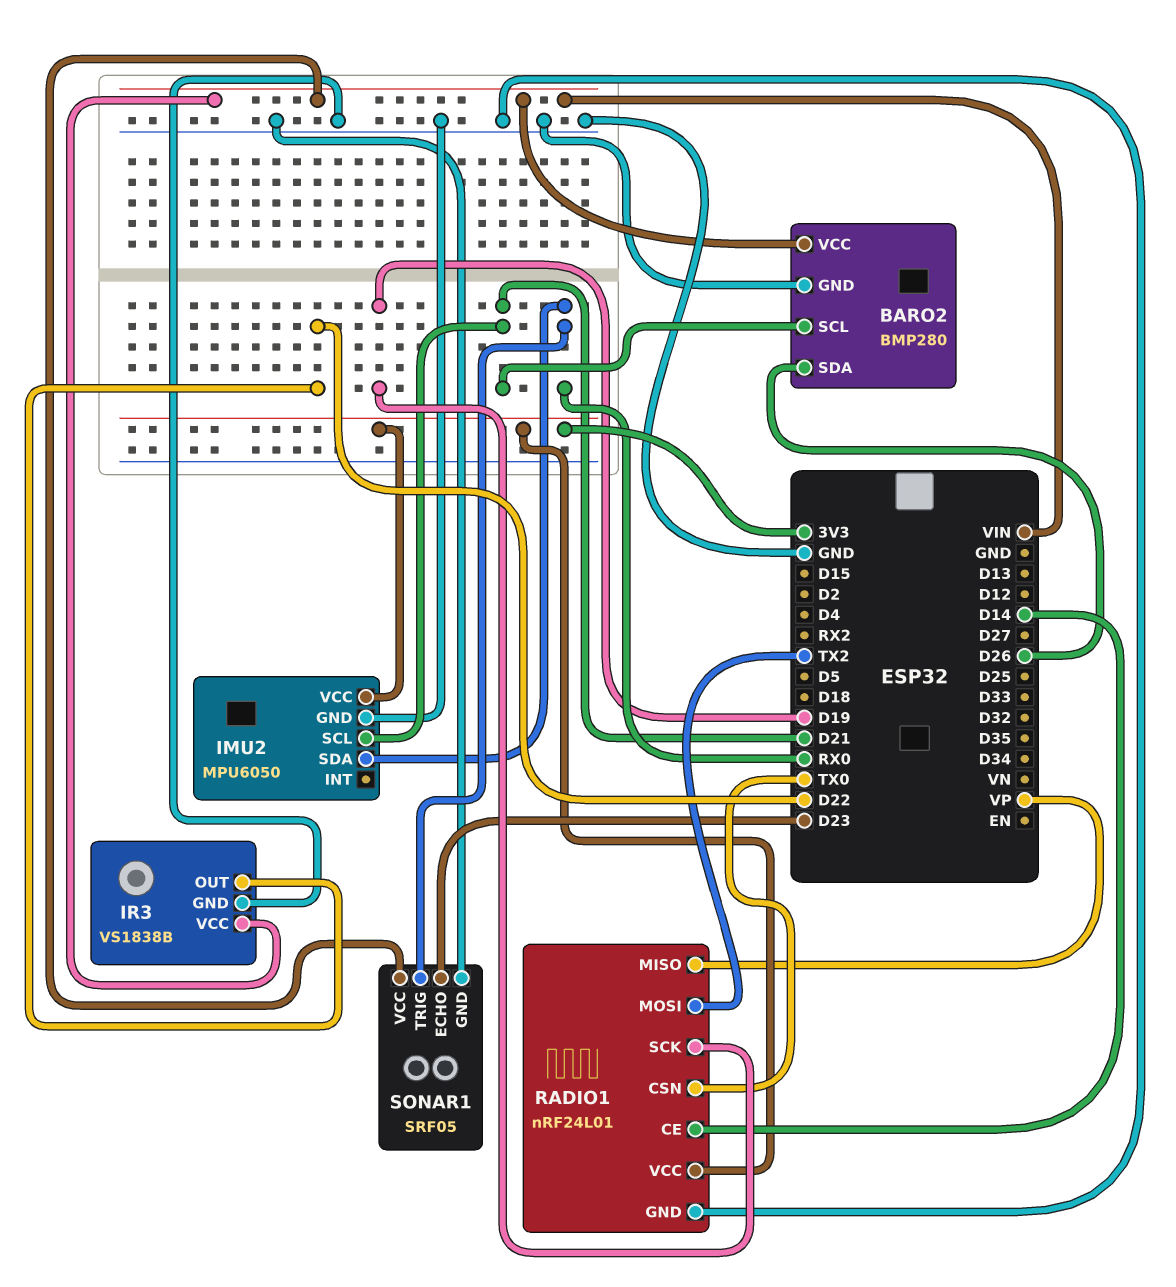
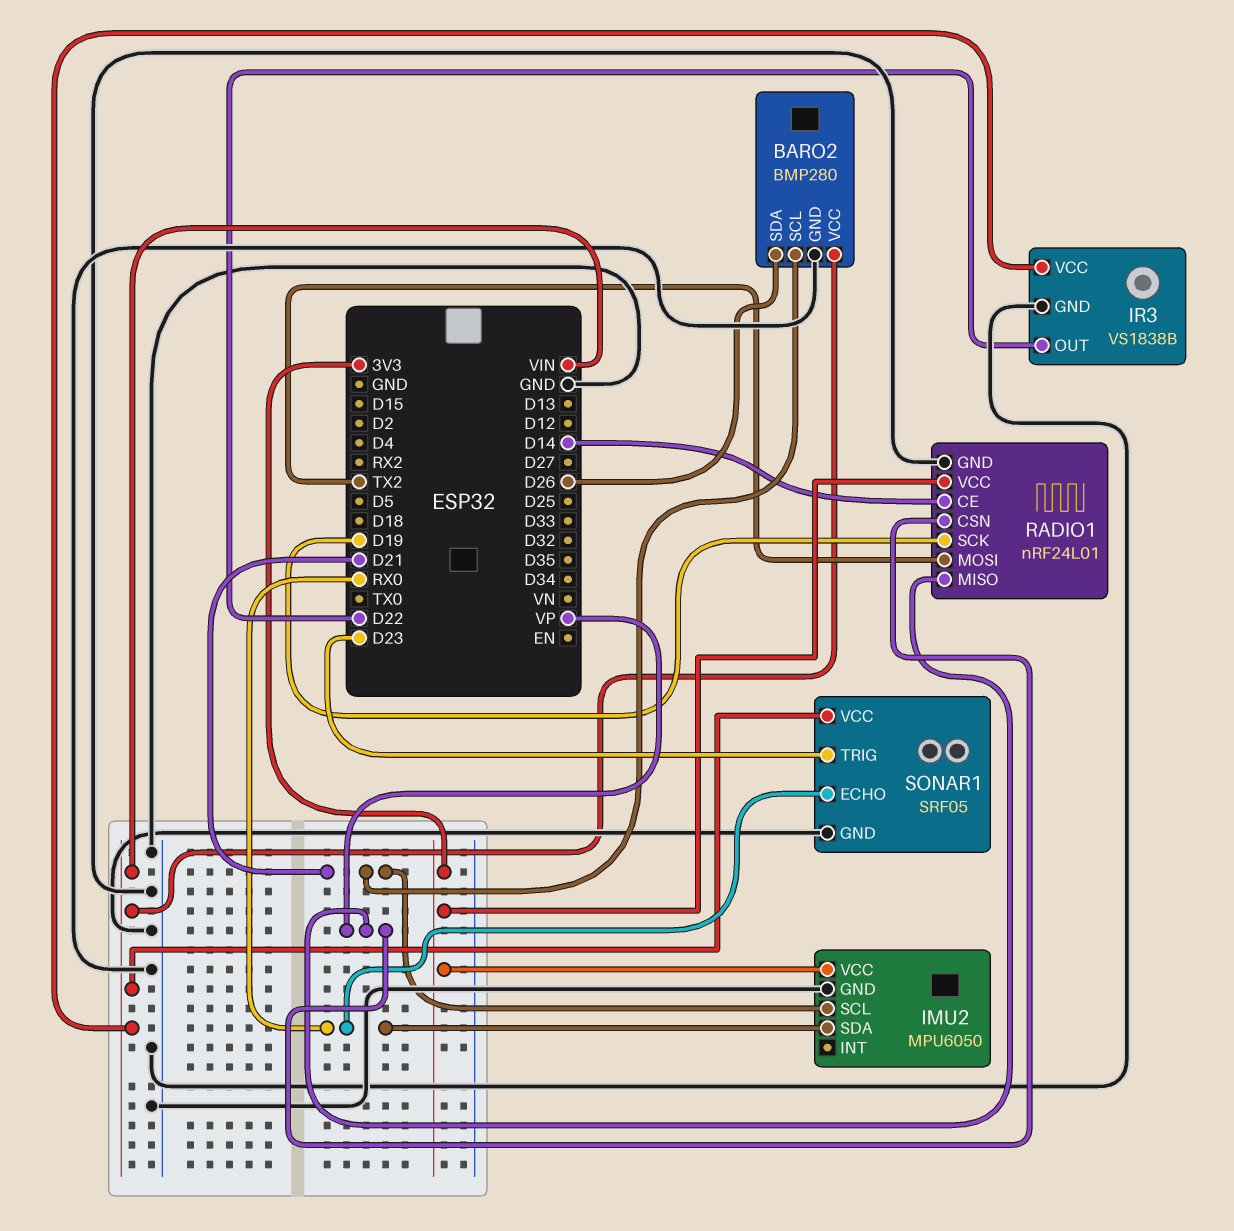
RADIO1 pin CSN: TX0 -> VP
SONAR1 pin ECHO: D23 -> RX0
SONAR1 pin TRIG: RX0 -> D23

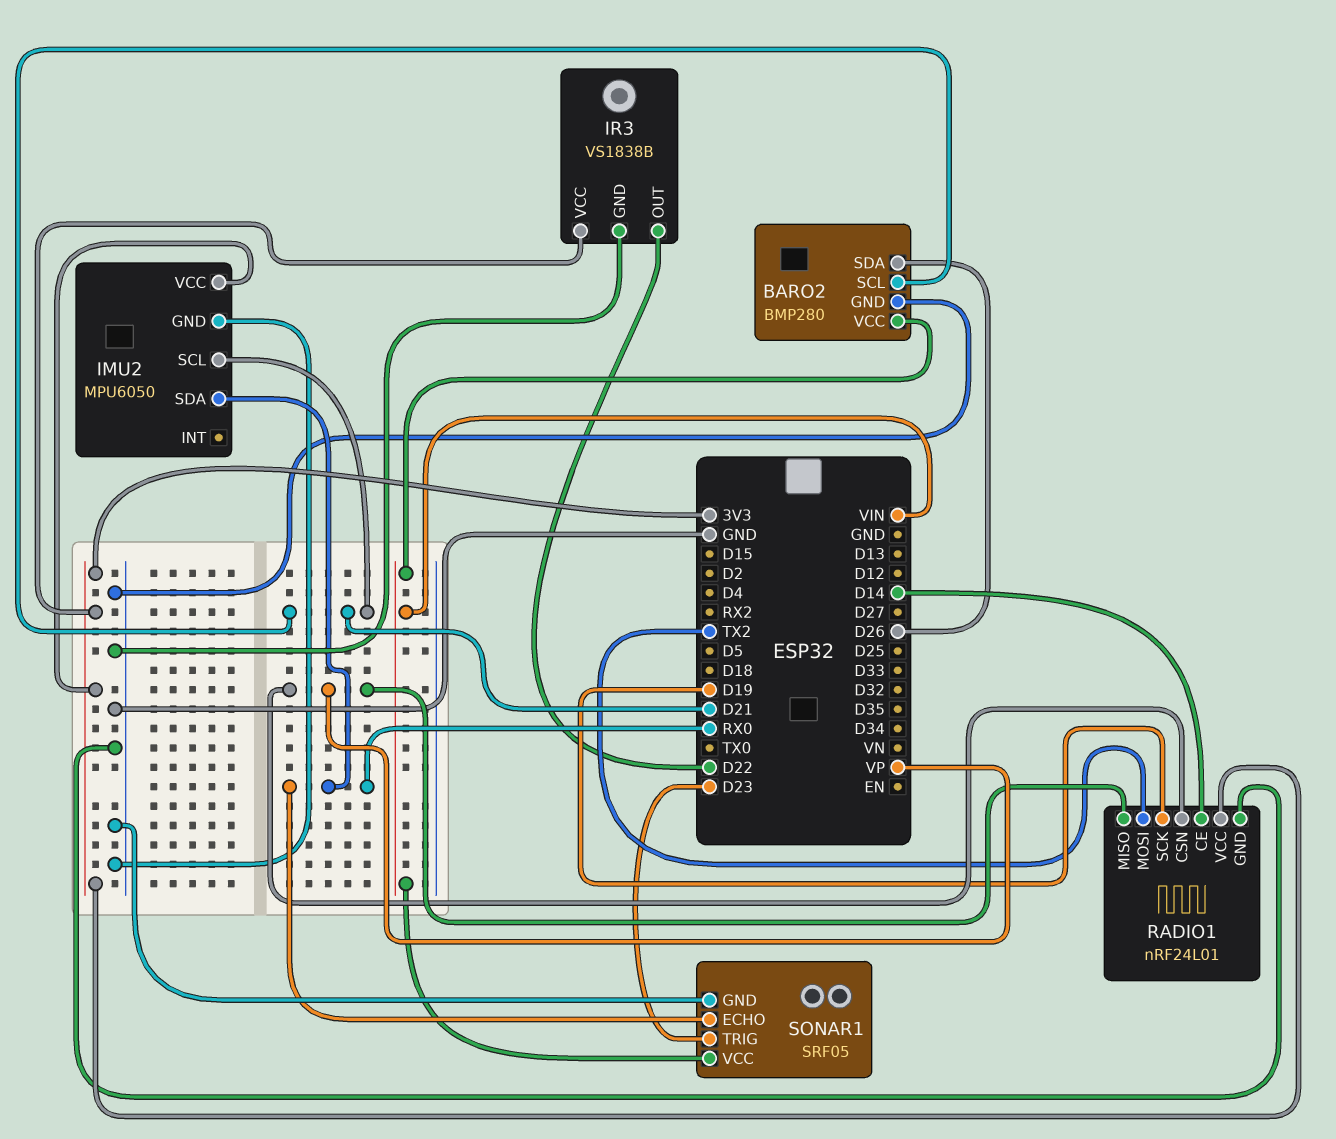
IR3 pin VCC: VIN -> 3V3

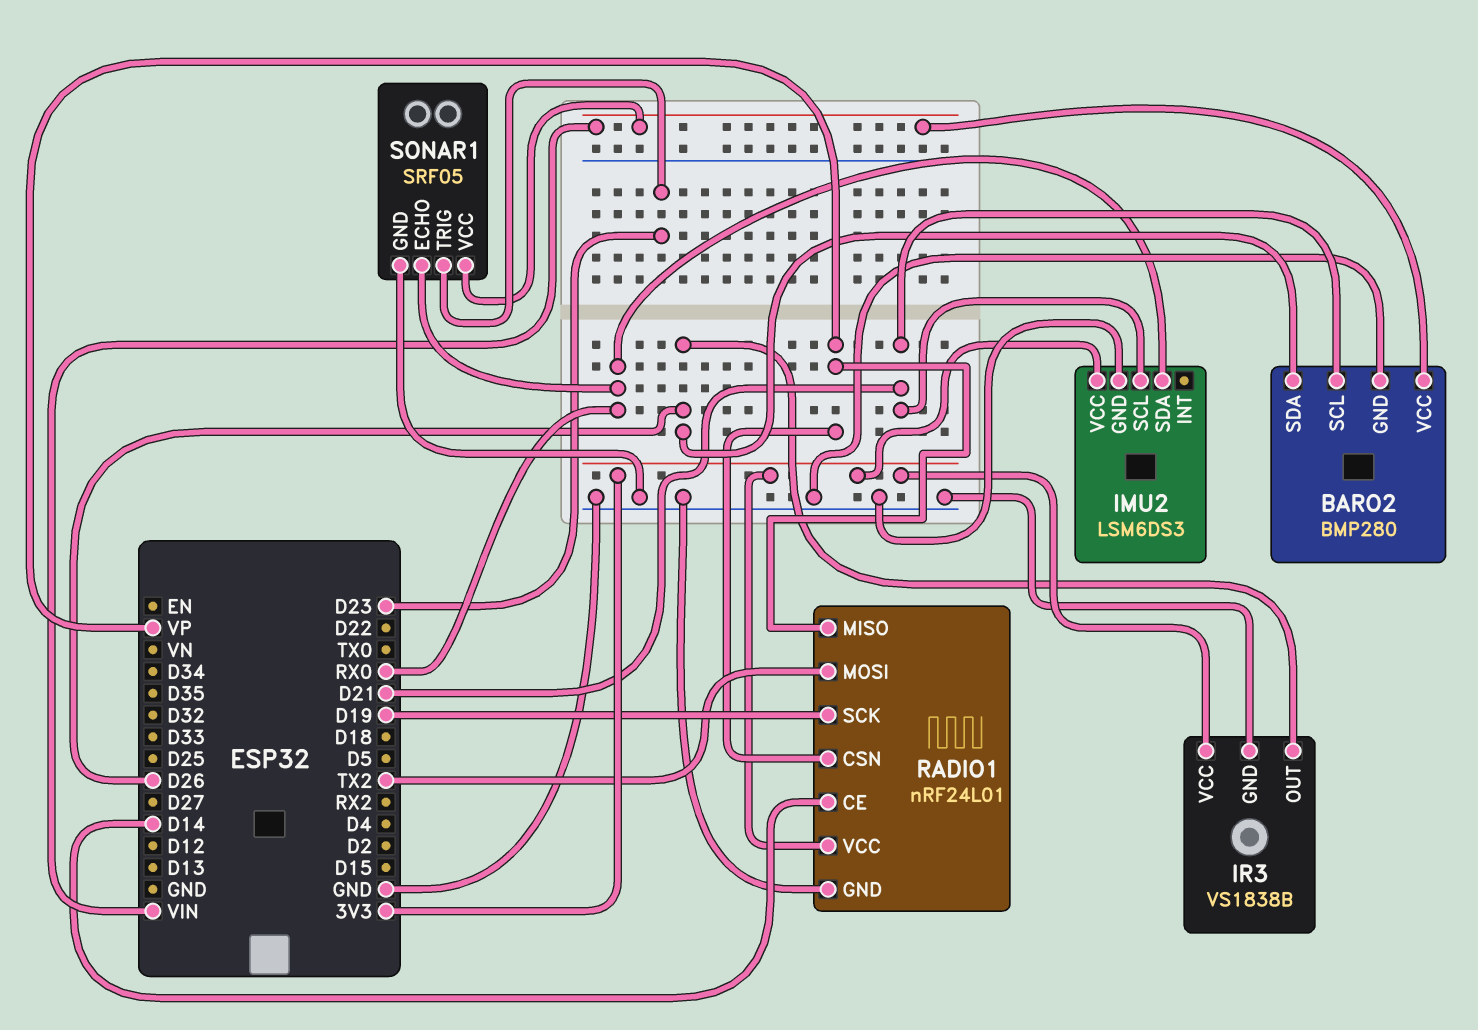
IMU2: MPU6050 -> LSM6DS3
IR3 pin OUT: D22 -> D26

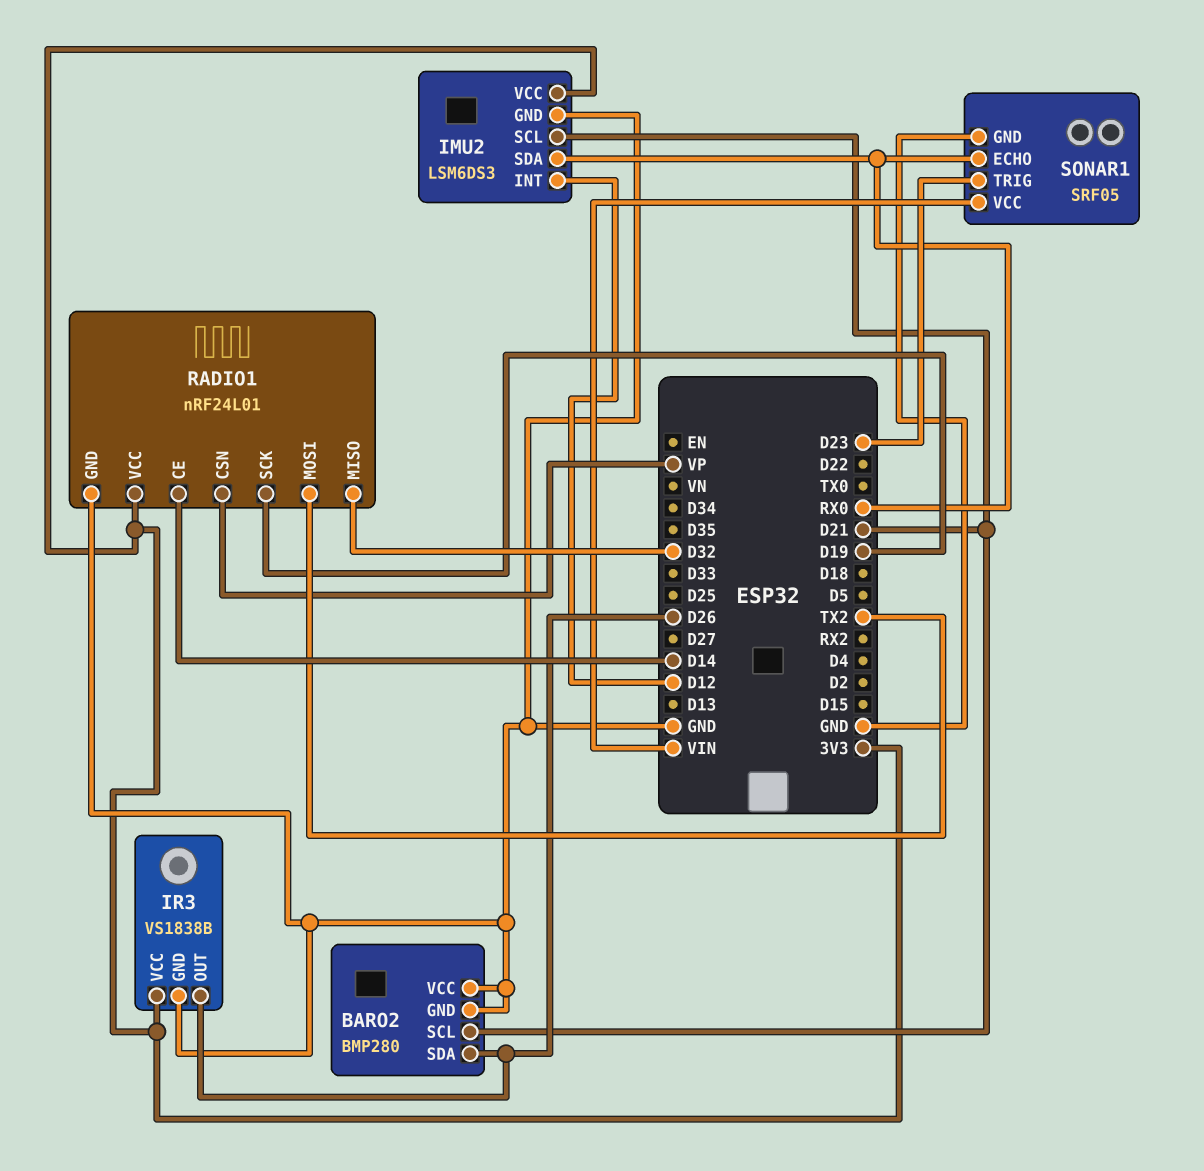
BARO2 pin VCC: VIN -> GND
IMU2 pin INT: none -> D12
RADIO1 pin MISO: VP -> D32

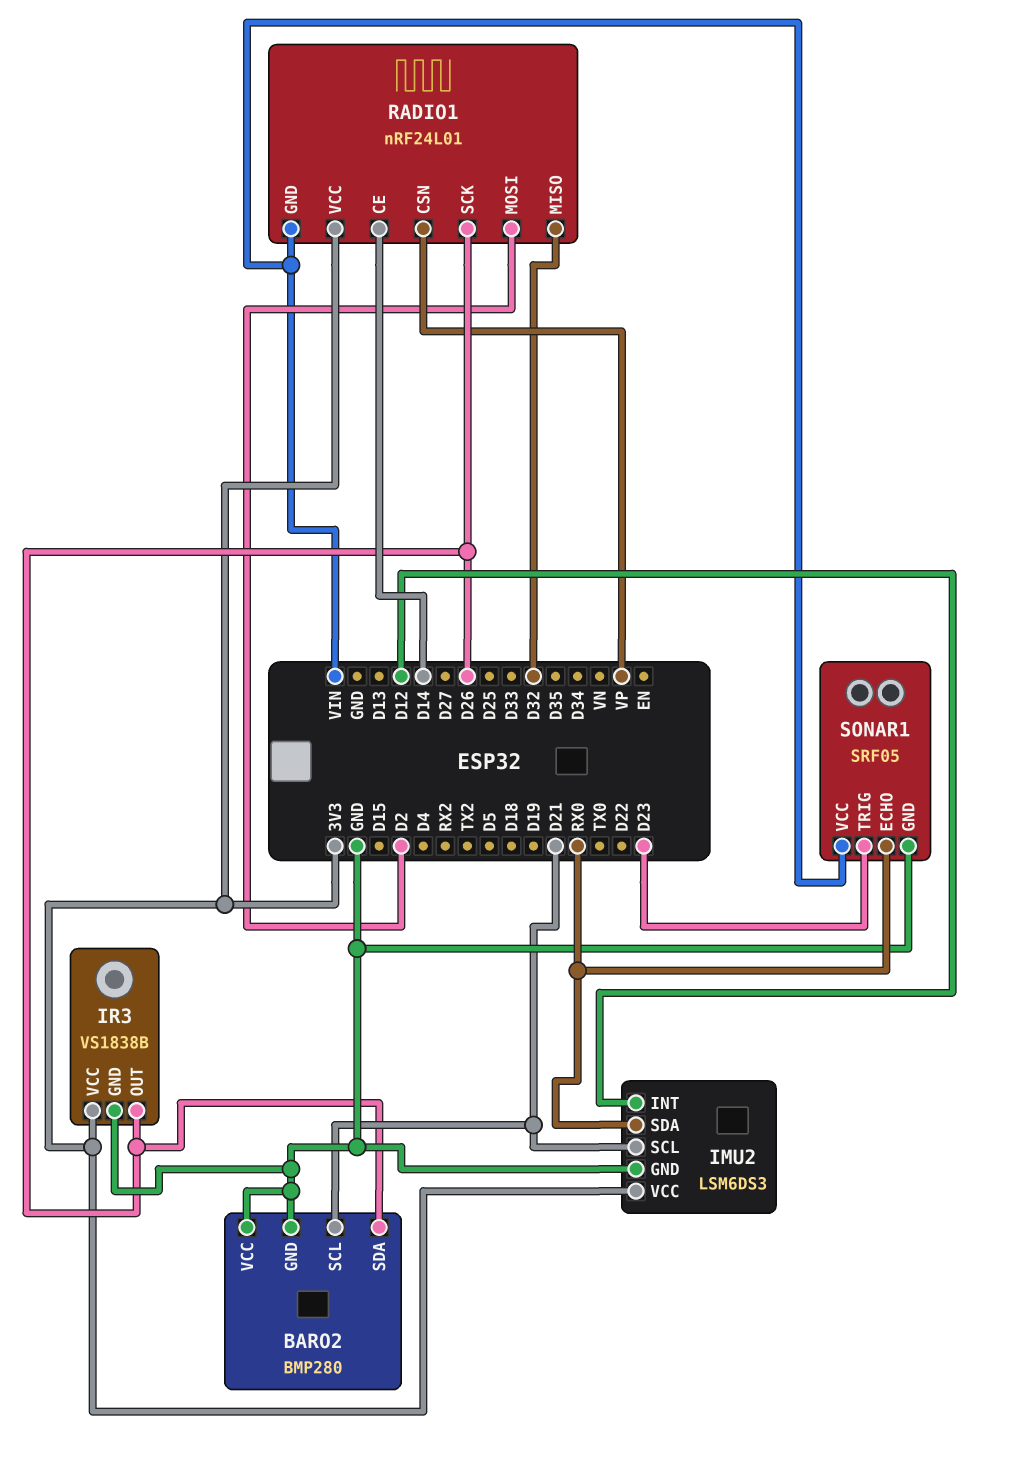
RADIO1 pin GND: GND -> VIN
RADIO1 pin MOSI: TX2 -> D2
RADIO1 pin SCK: D19 -> D26

